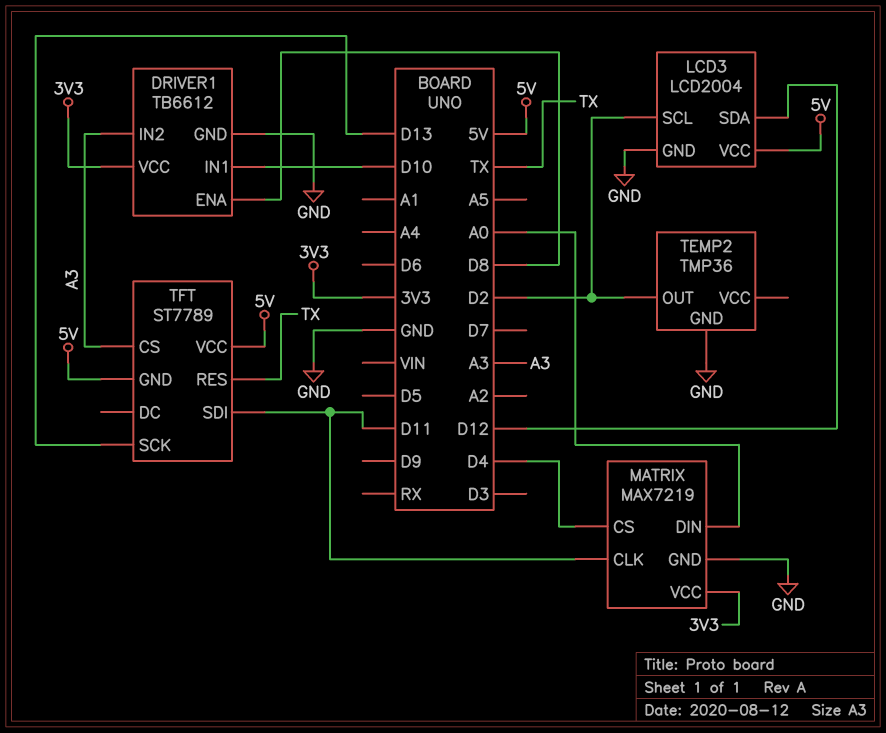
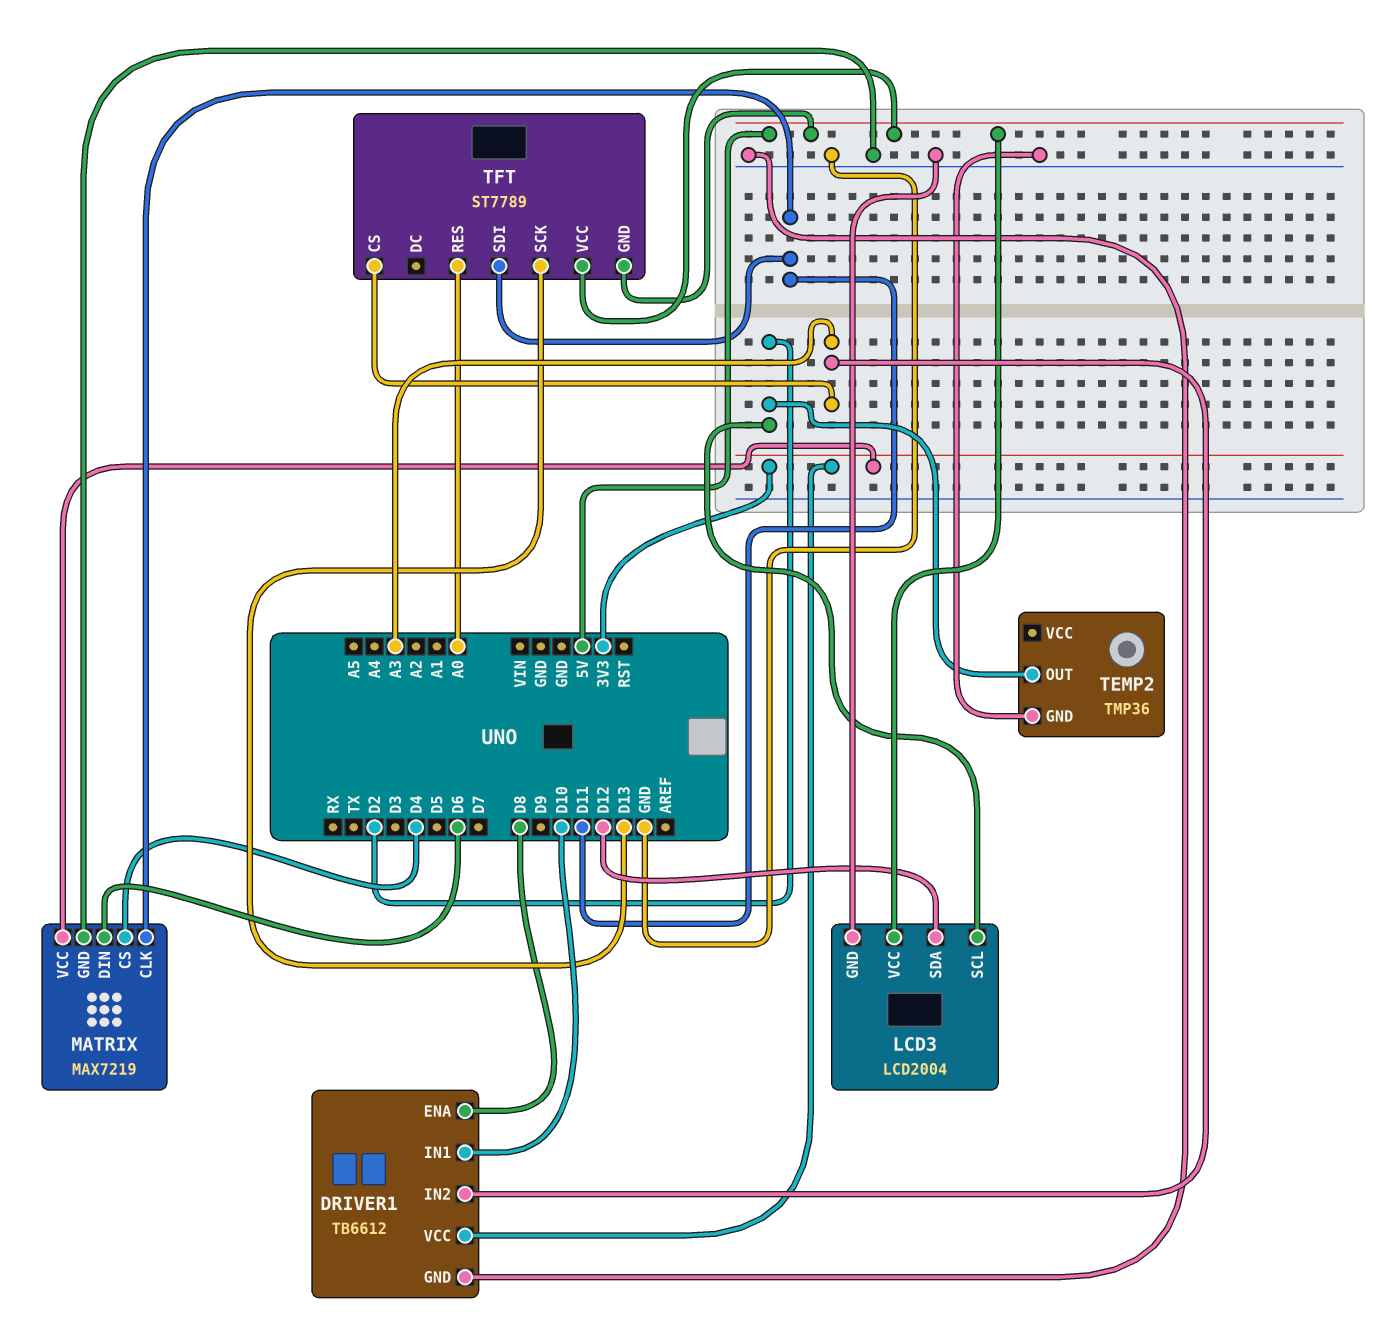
MATRIX pin DIN: A0 -> D6
TFT pin RES: TX -> A0

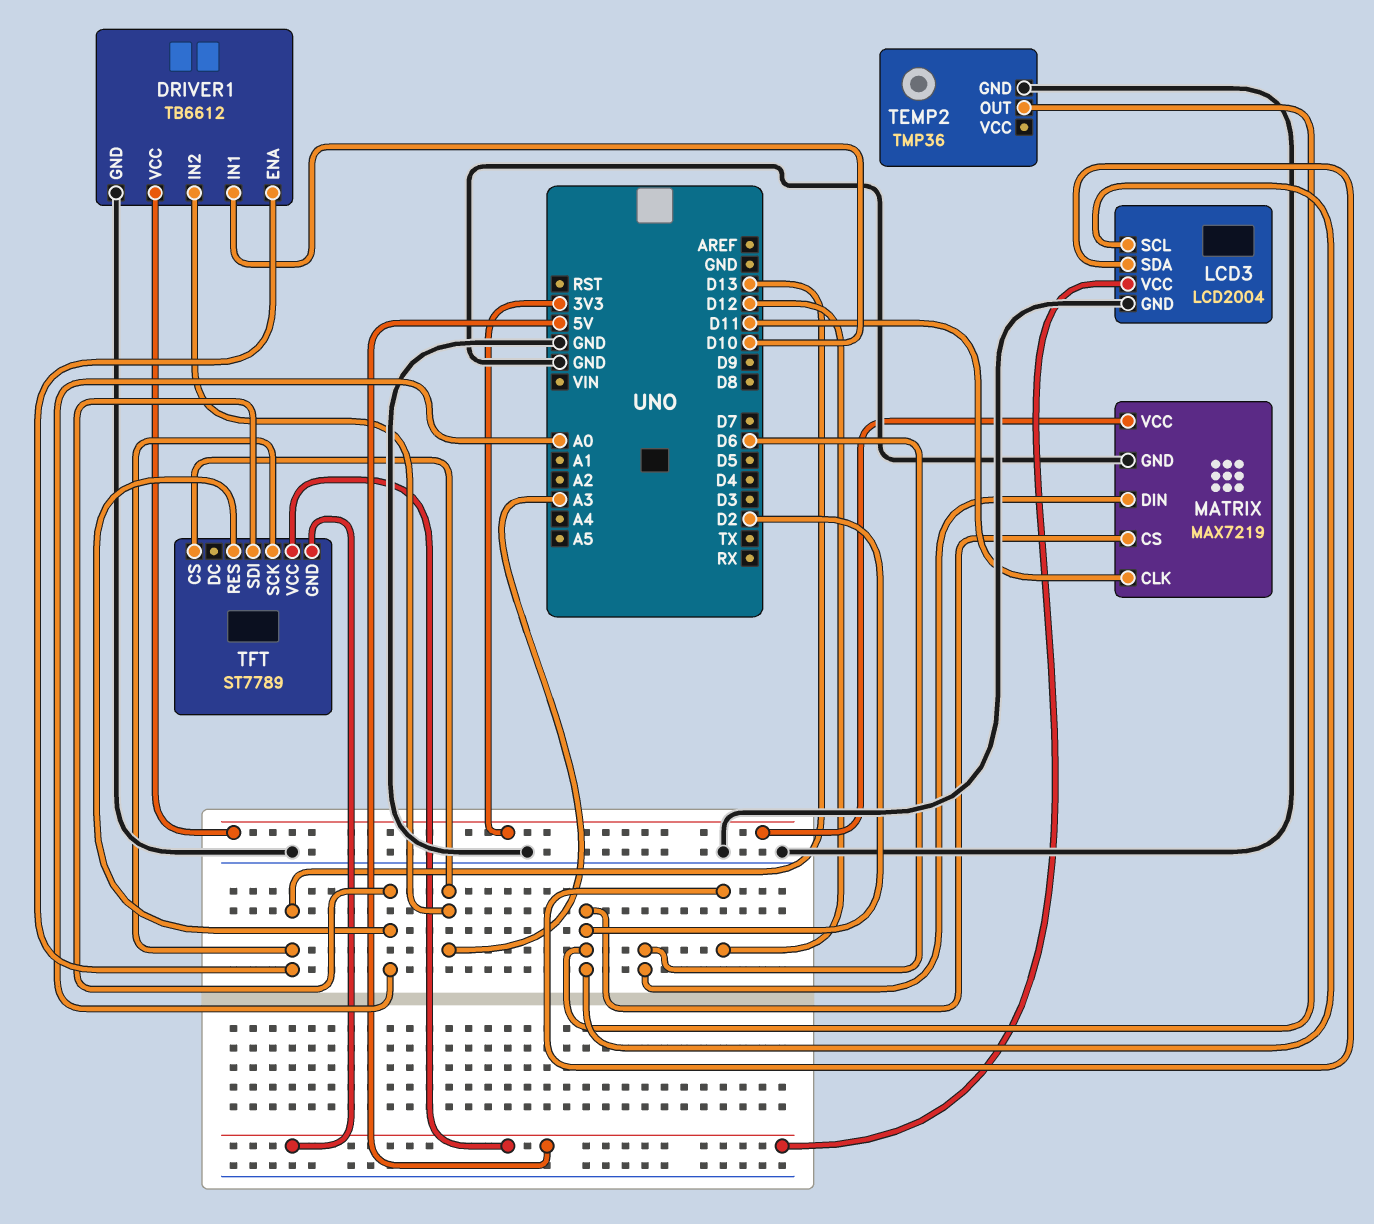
DRIVER1 pin ENA: D8 -> D13
MATRIX pin CS: D4 -> D2
TFT pin SDI: D11 -> A0

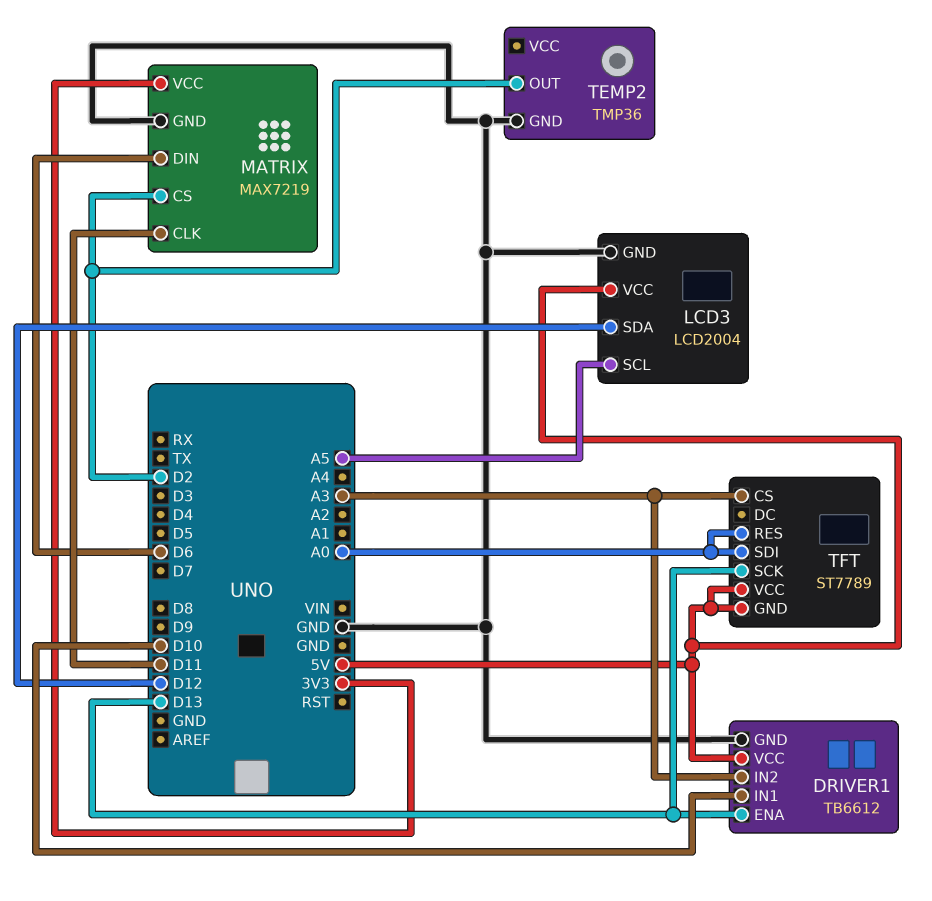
DRIVER1 pin VCC: 3V3 -> 5V
LCD3 pin SCL: D2 -> A5

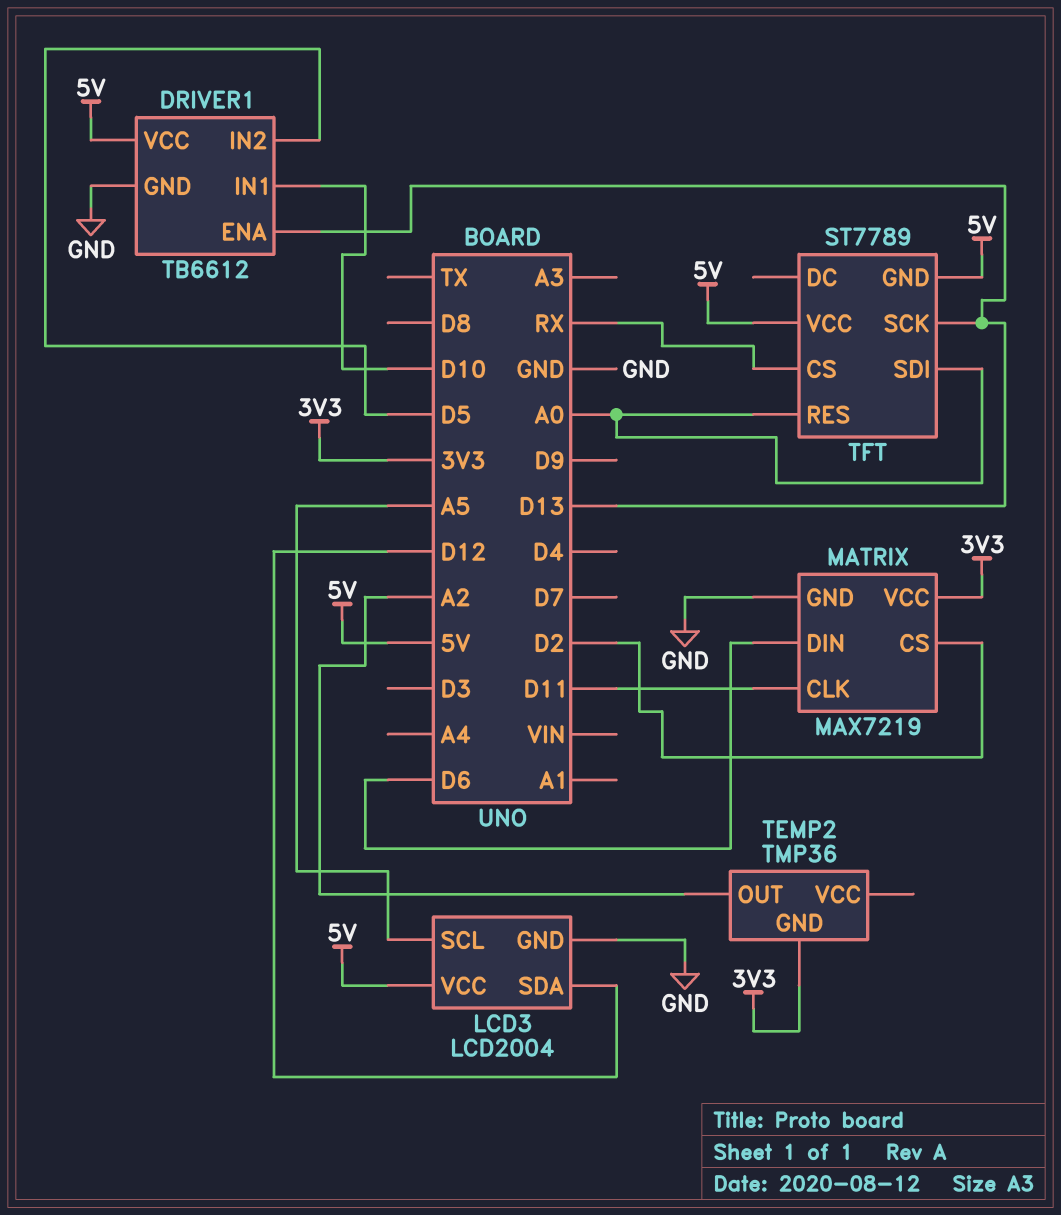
DRIVER1 pin IN2: A3 -> D5
TEMP2 pin GND: GND -> 3V3
TEMP2 pin OUT: D2 -> A2
TFT pin CS: A3 -> RX

